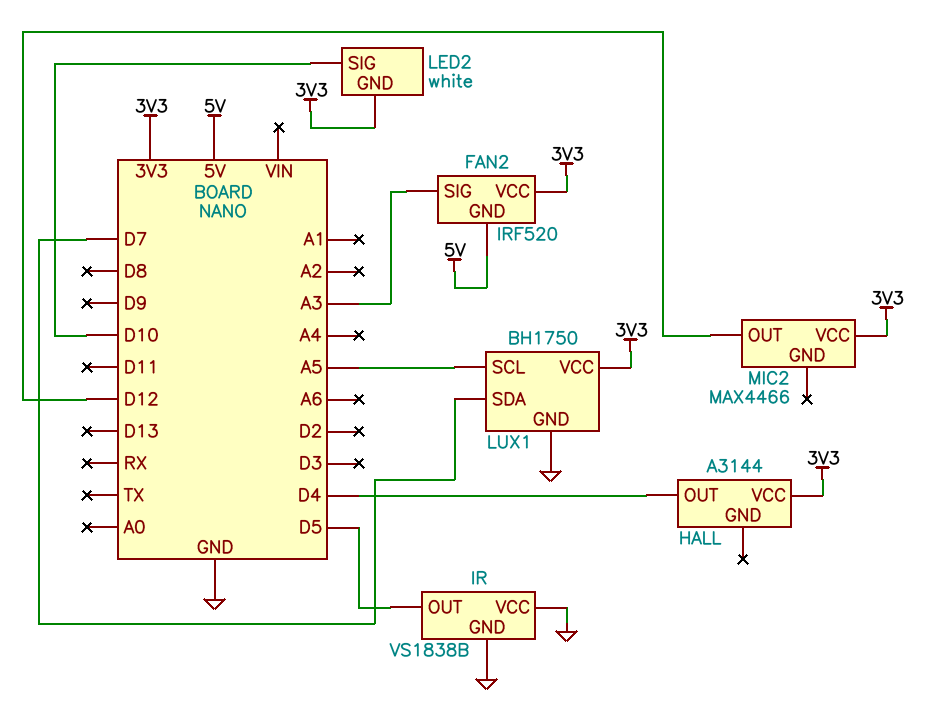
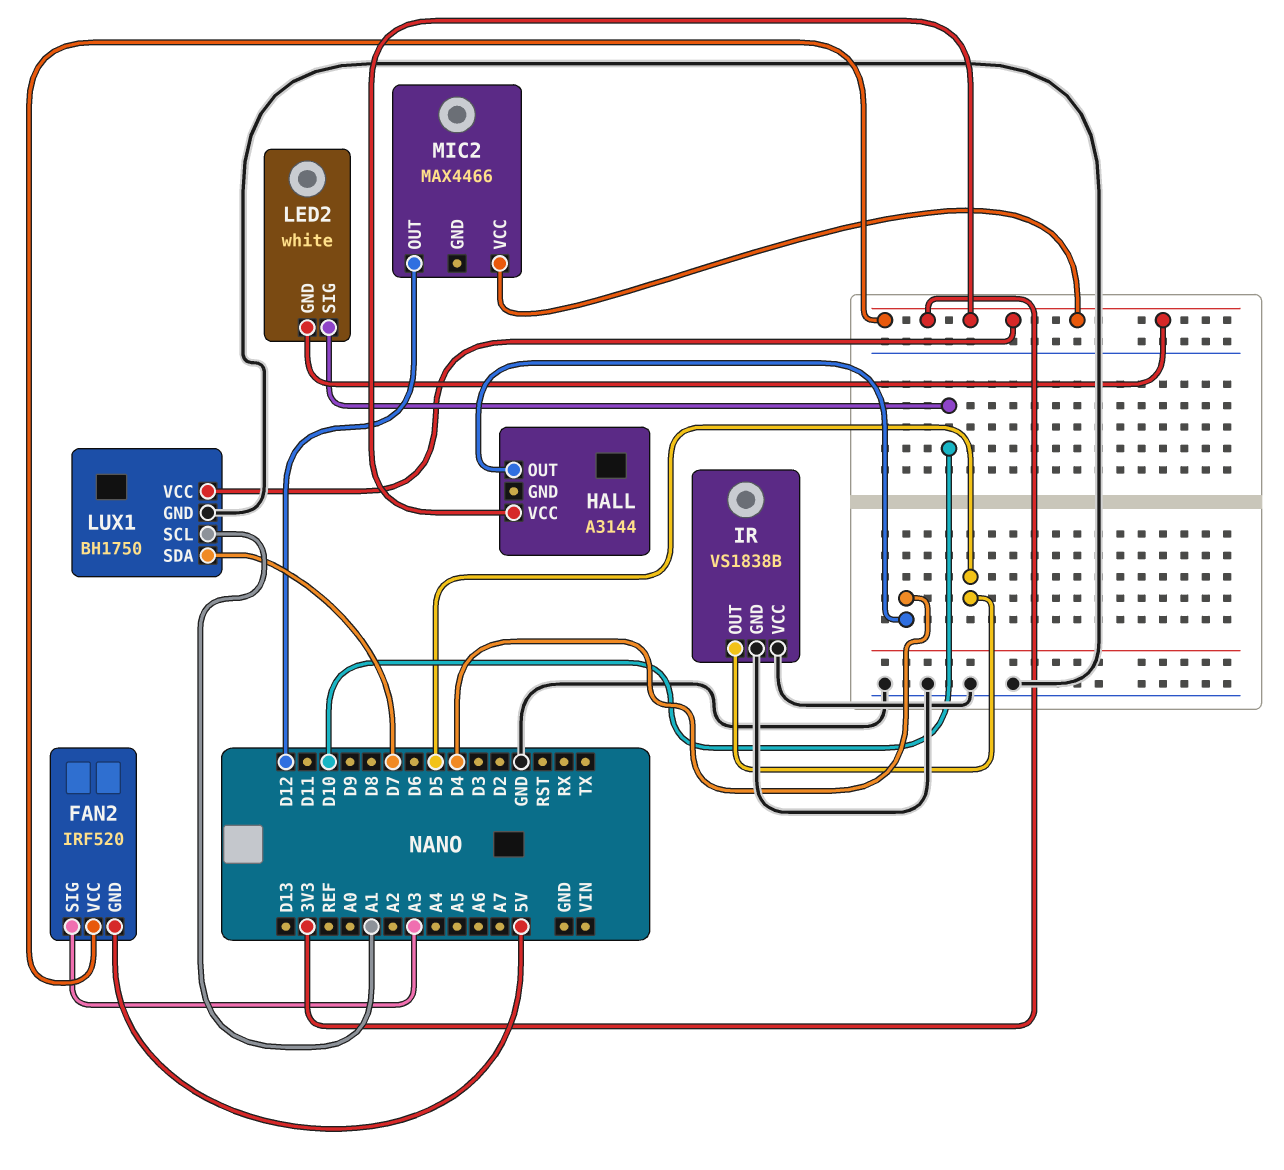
LUX1 pin SCL: A5 -> A1

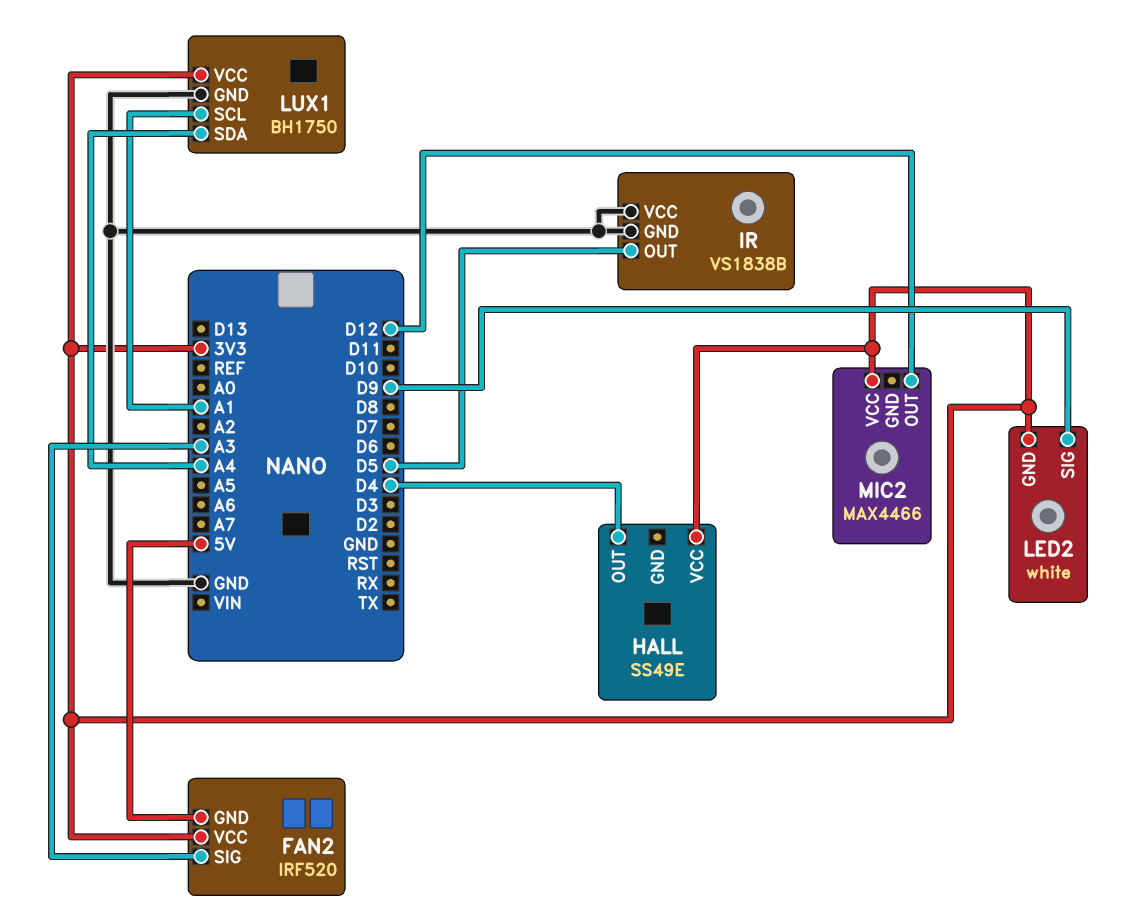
HALL: A3144 -> SS49E
LED2 pin SIG: D10 -> D9
LUX1 pin SDA: D7 -> A4

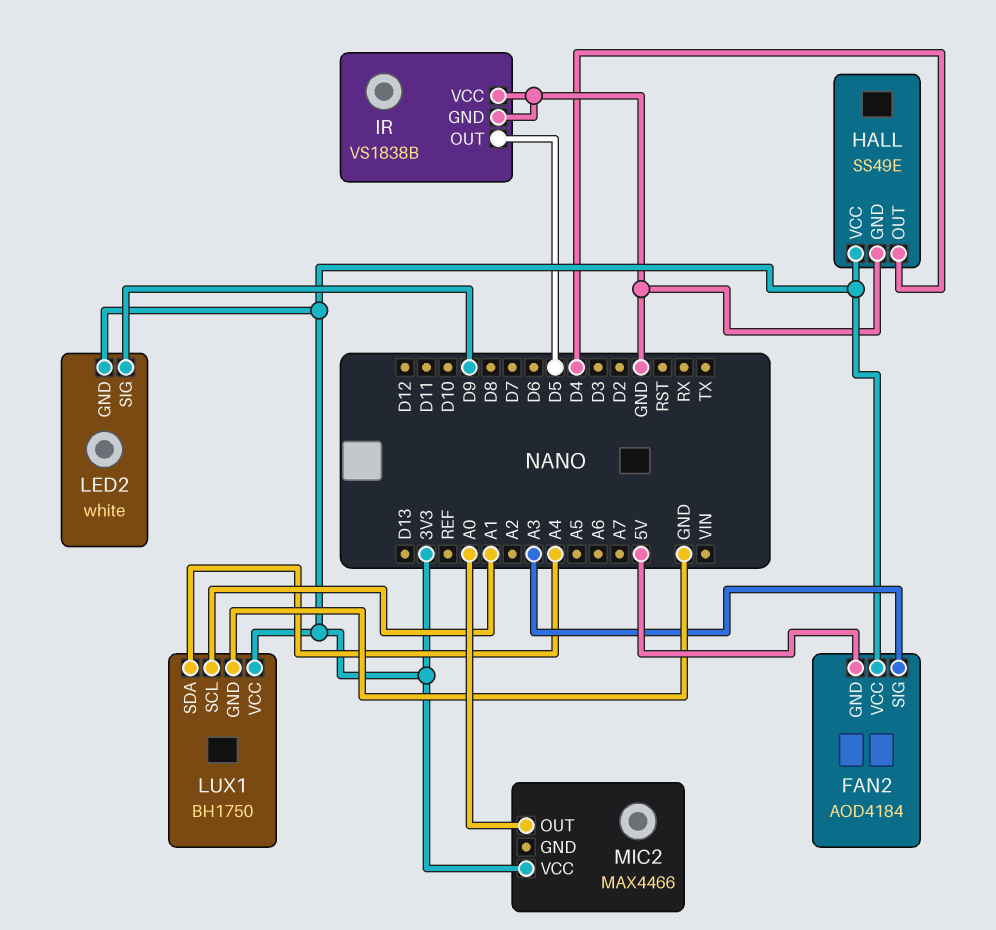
FAN2: IRF520 -> AOD4184
HALL pin GND: none -> GND
MIC2 pin OUT: D12 -> A0

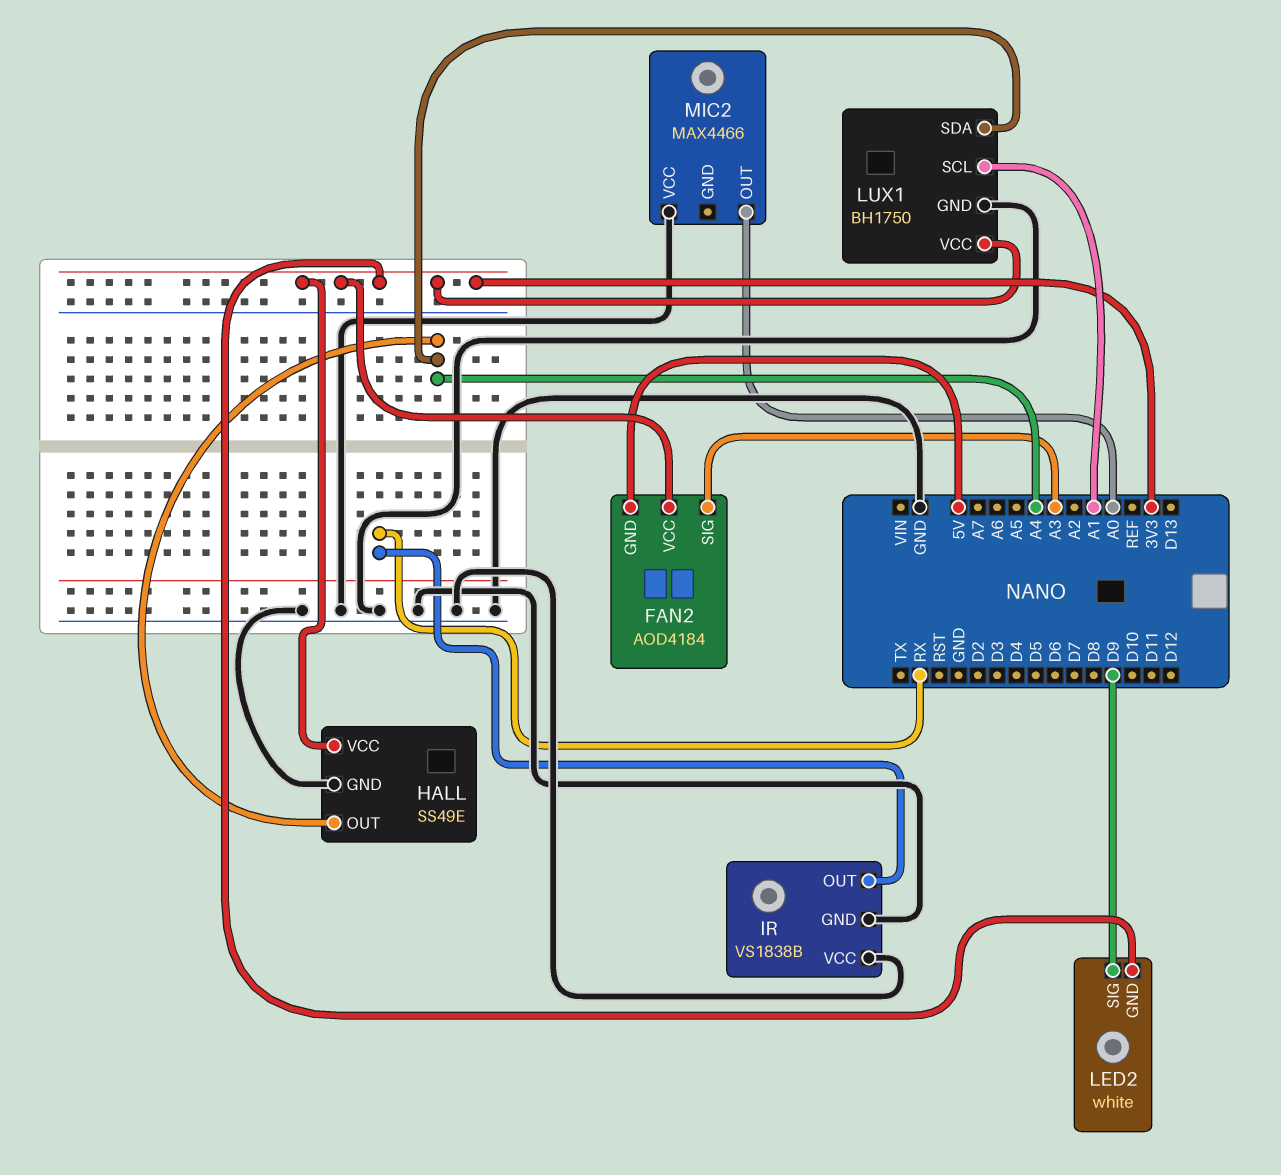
HALL pin OUT: D4 -> A4
IR pin OUT: D5 -> RX
MIC2 pin VCC: 3V3 -> GND

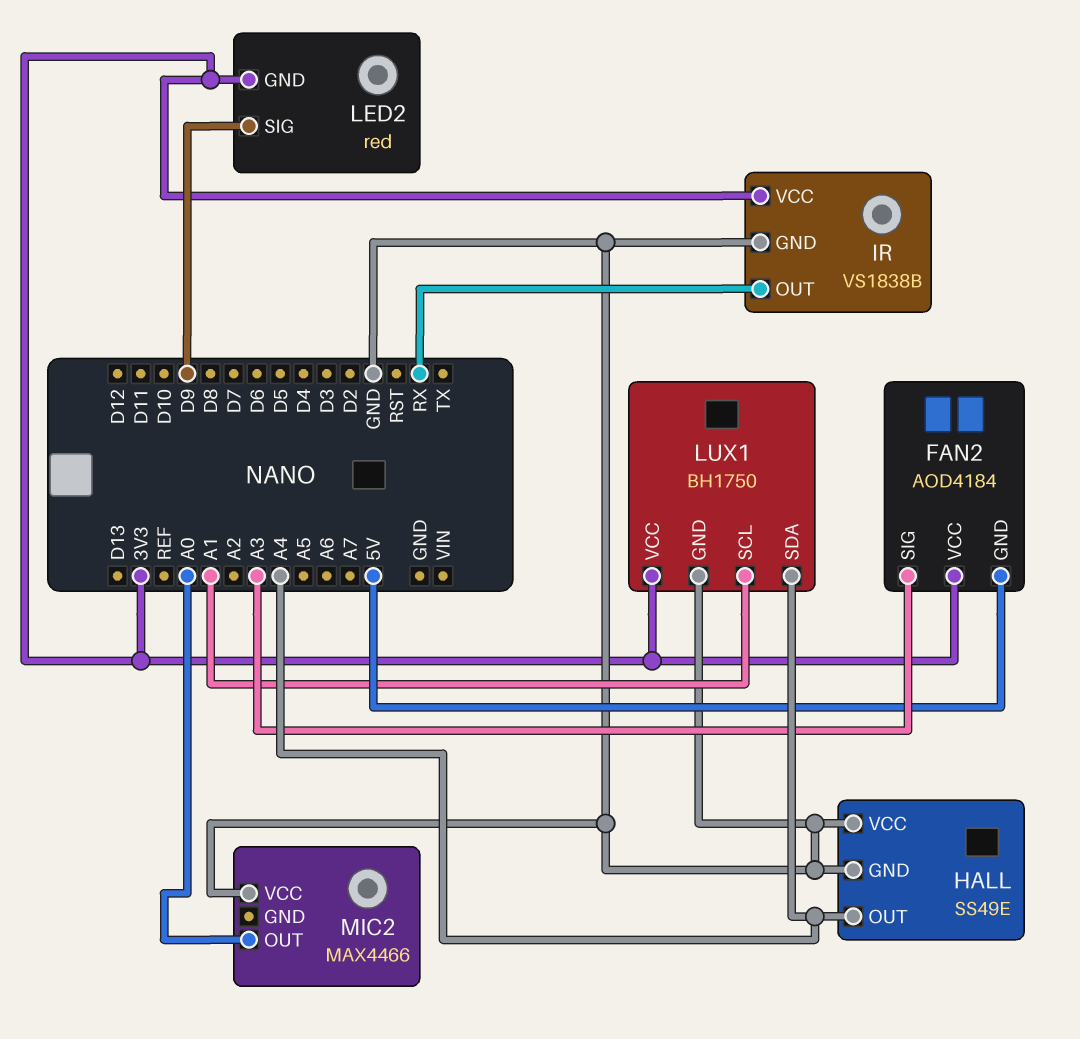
HALL pin VCC: 3V3 -> GND
IR pin VCC: GND -> 3V3
LED2: white -> red

